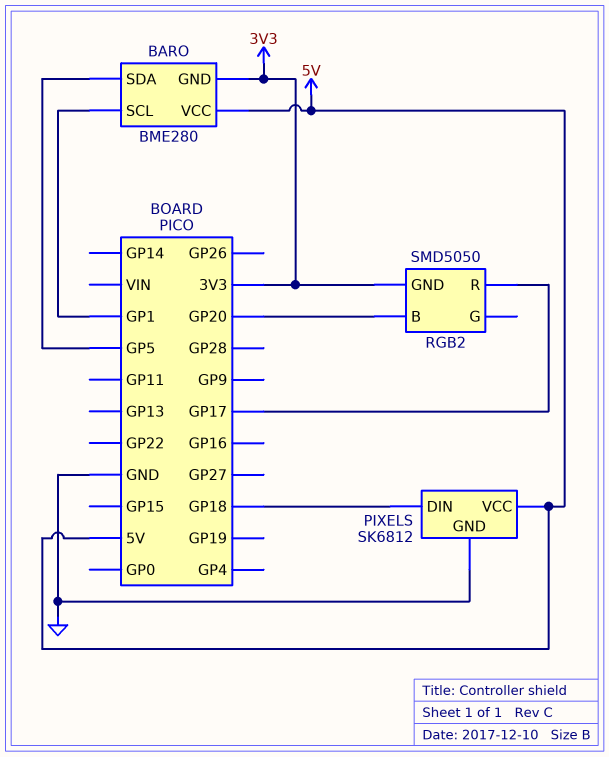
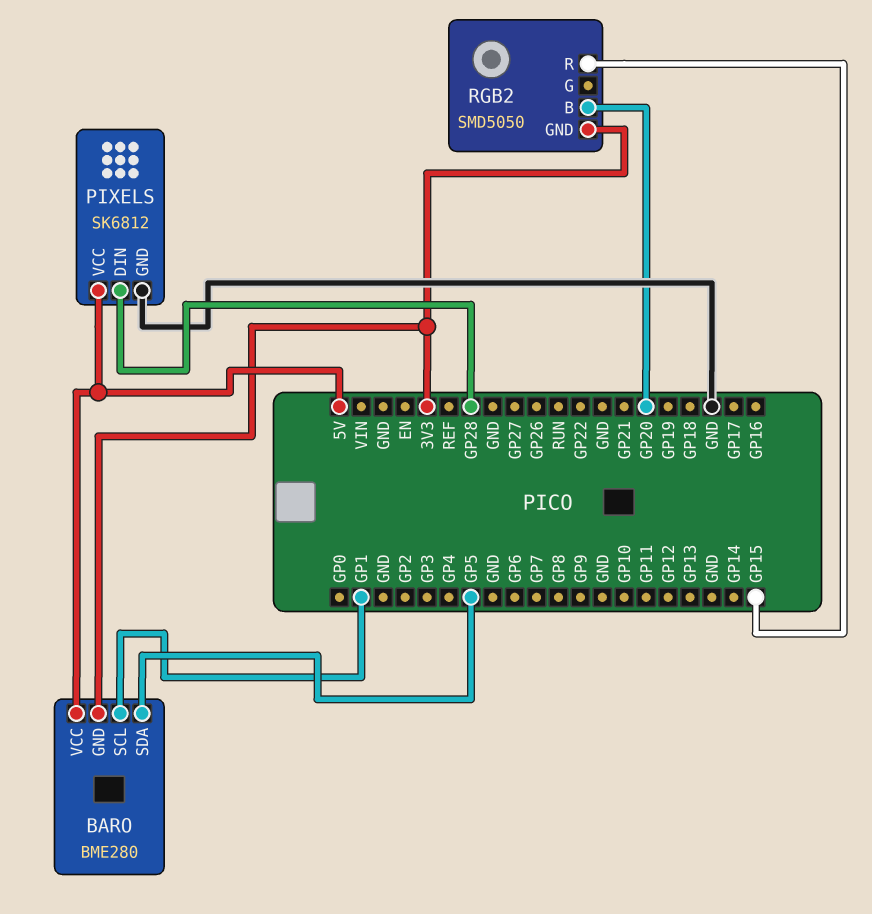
PIXELS pin DIN: GP18 -> GP28
RGB2 pin R: GP17 -> GP15

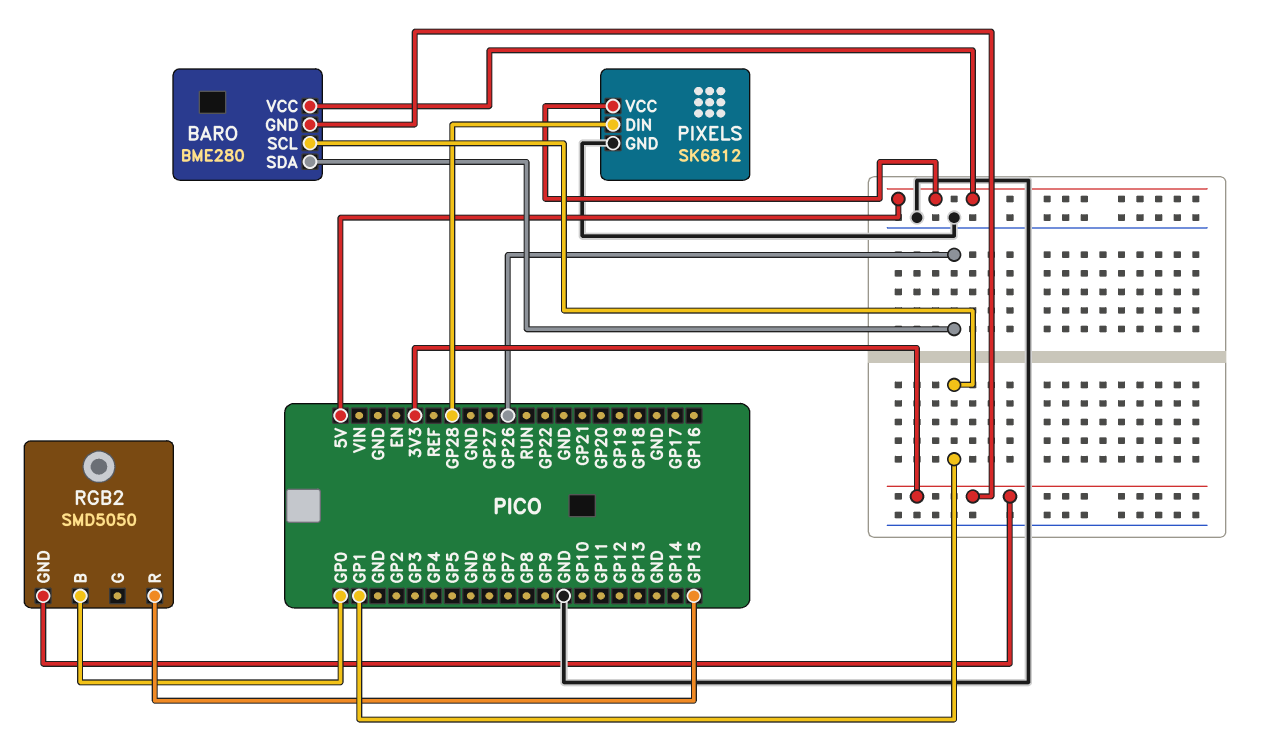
BARO pin SDA: GP5 -> GP26
RGB2 pin B: GP20 -> GP0

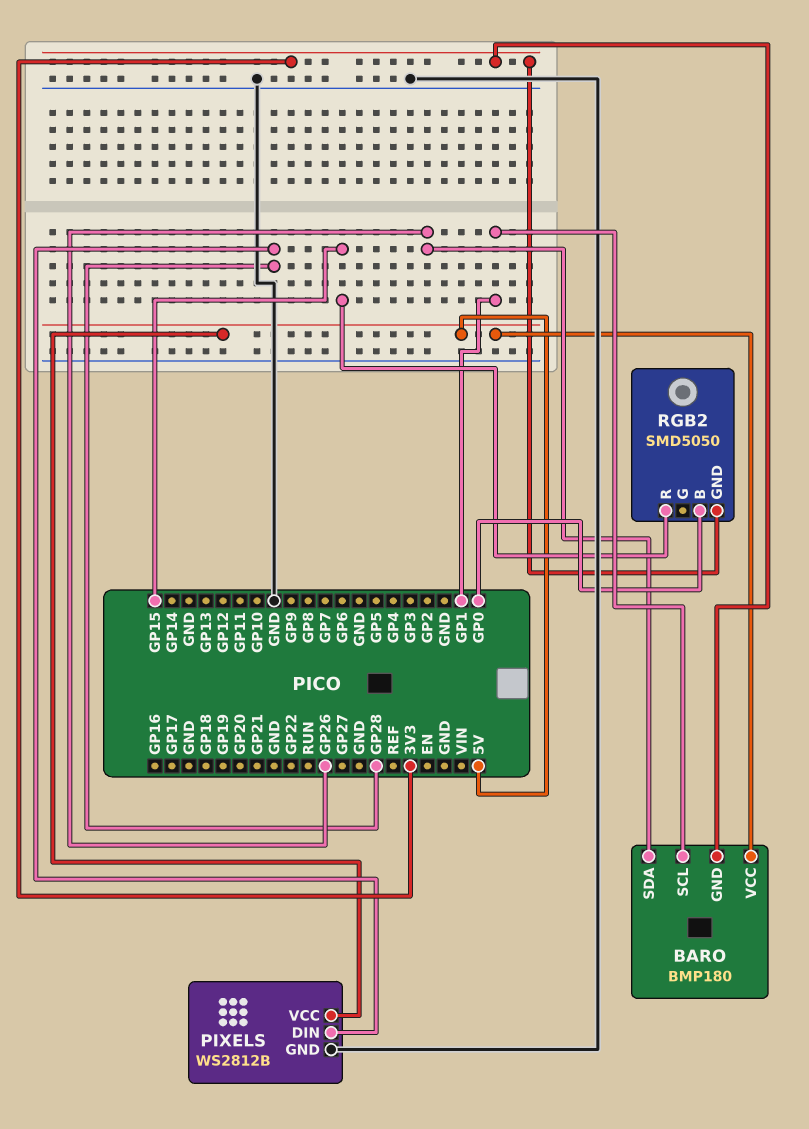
BARO: BME280 -> BMP180
PIXELS: SK6812 -> WS2812B

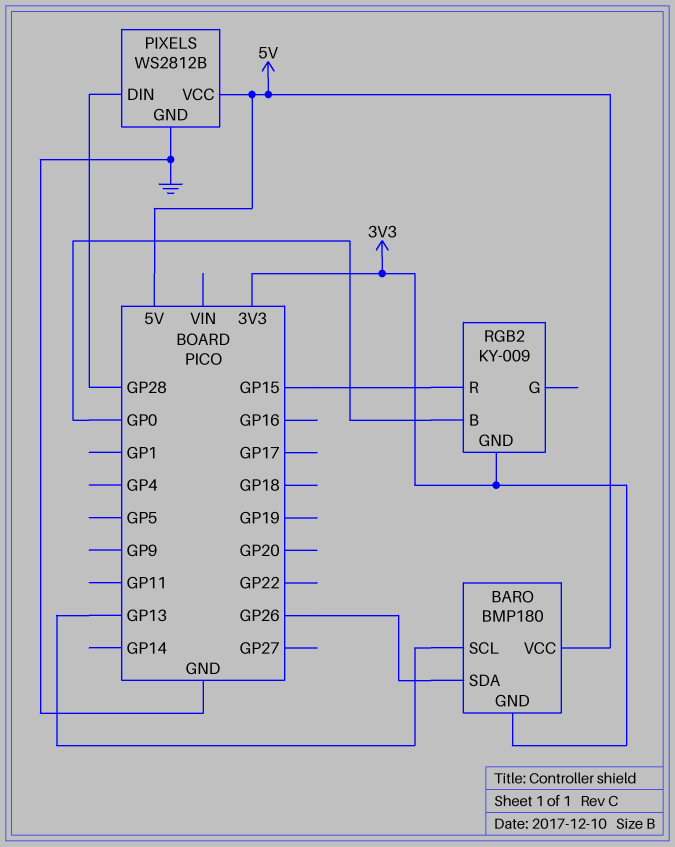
BARO pin SCL: GP1 -> GP13
RGB2: SMD5050 -> KY-009

